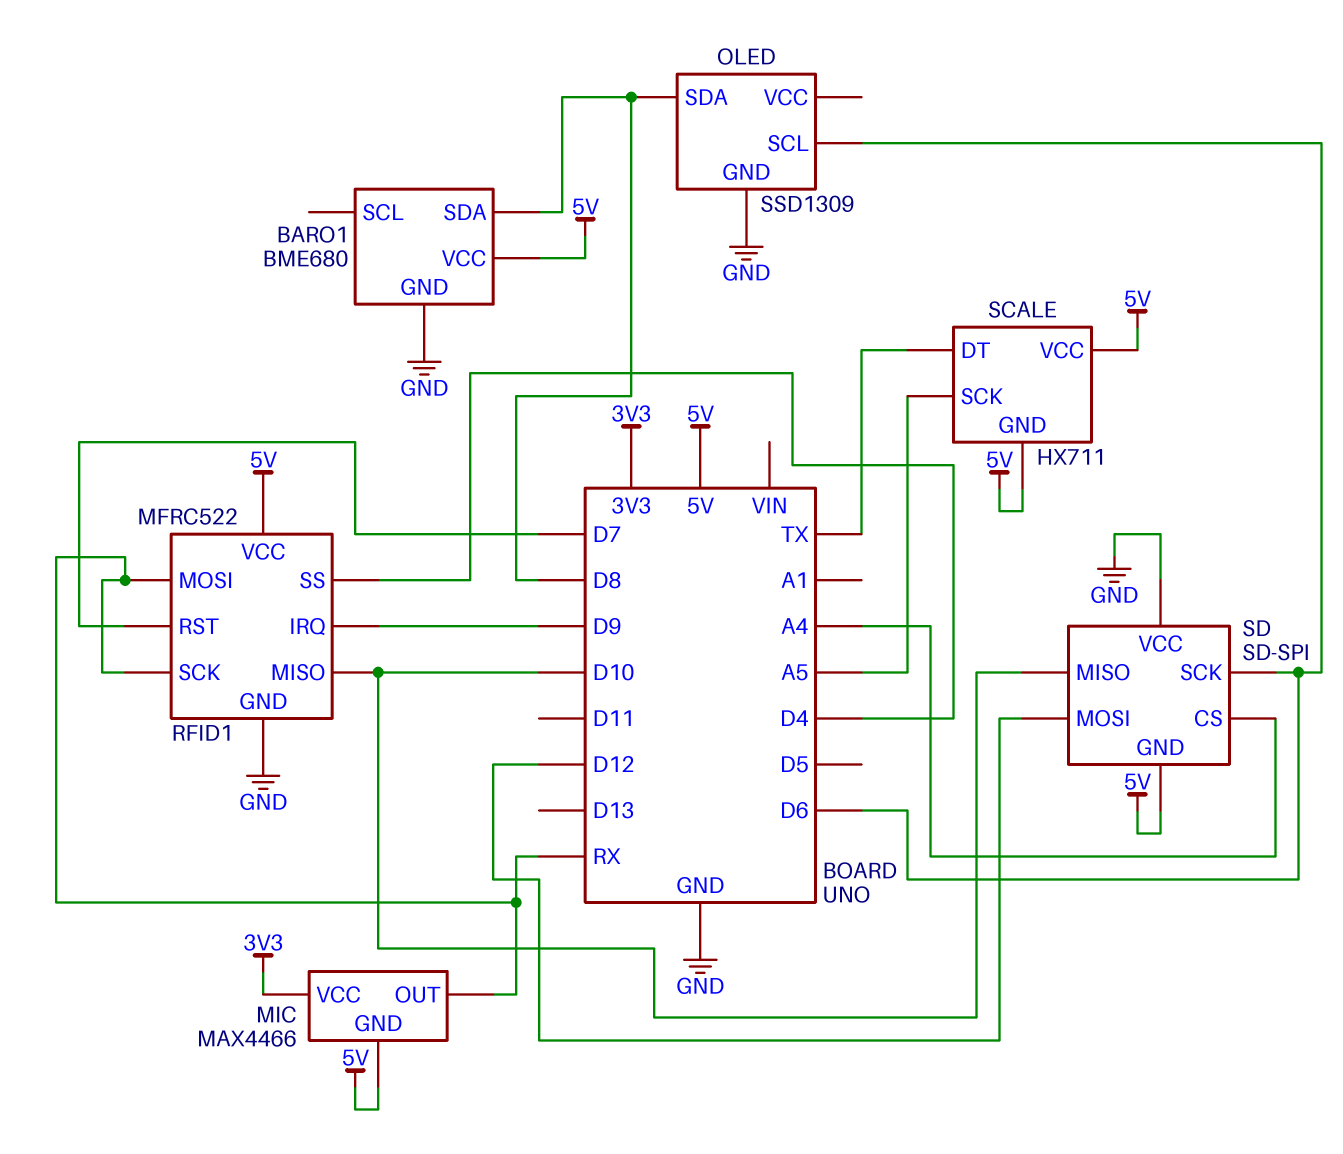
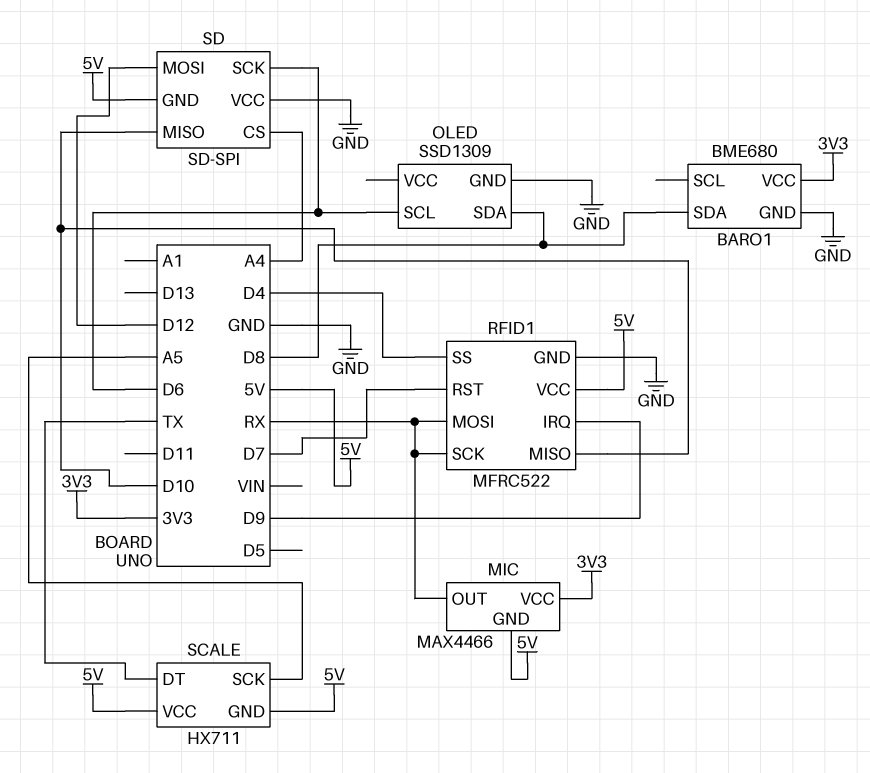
BARO1 pin VCC: 5V -> 3V3

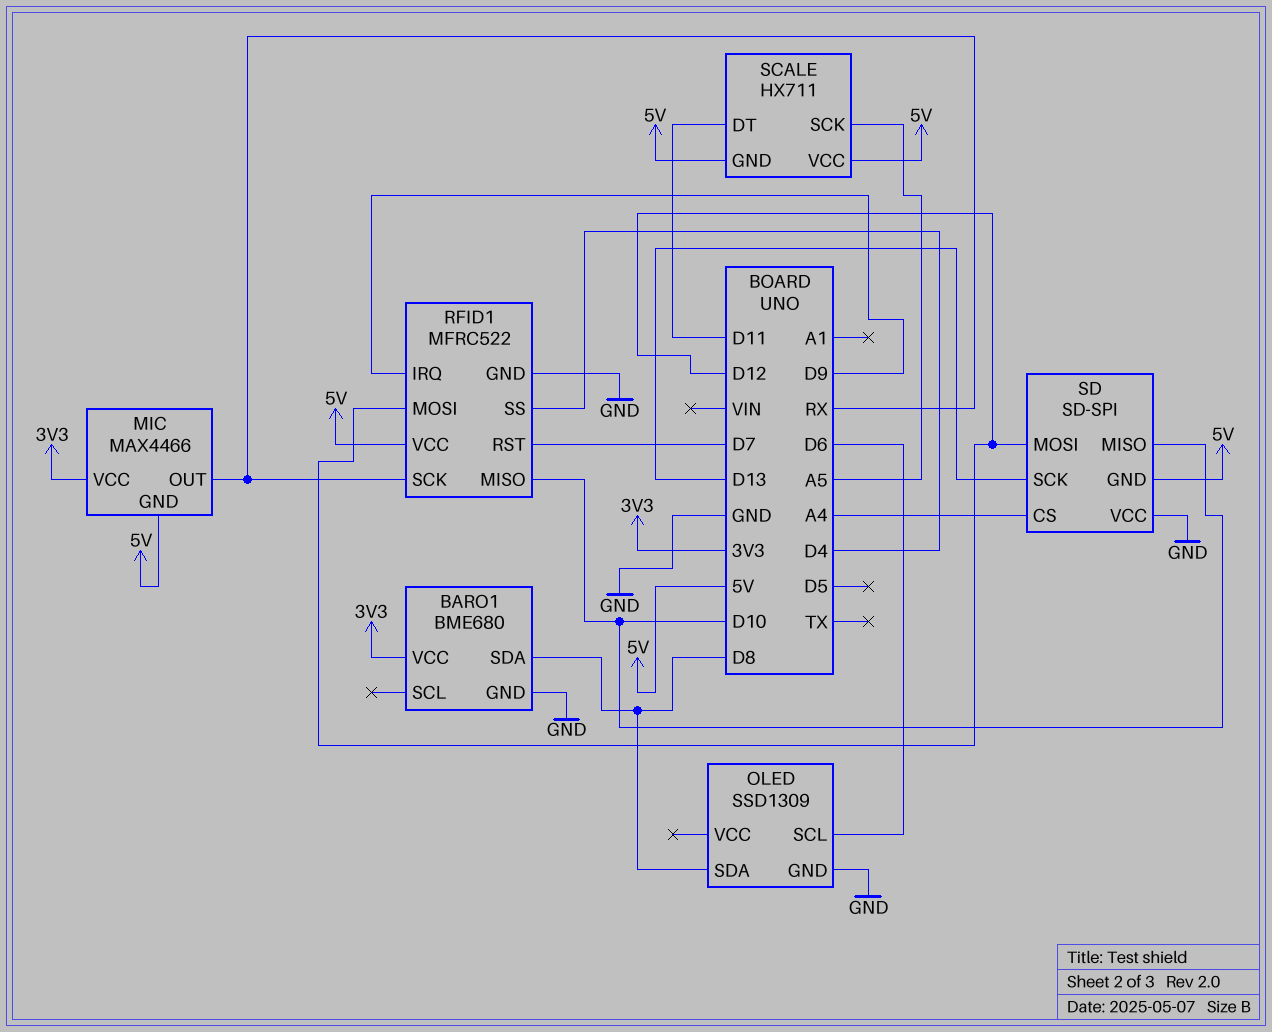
RFID1 pin MOSI: RX -> D12
SCALE pin DT: TX -> D11
SD pin SCK: D6 -> D13

